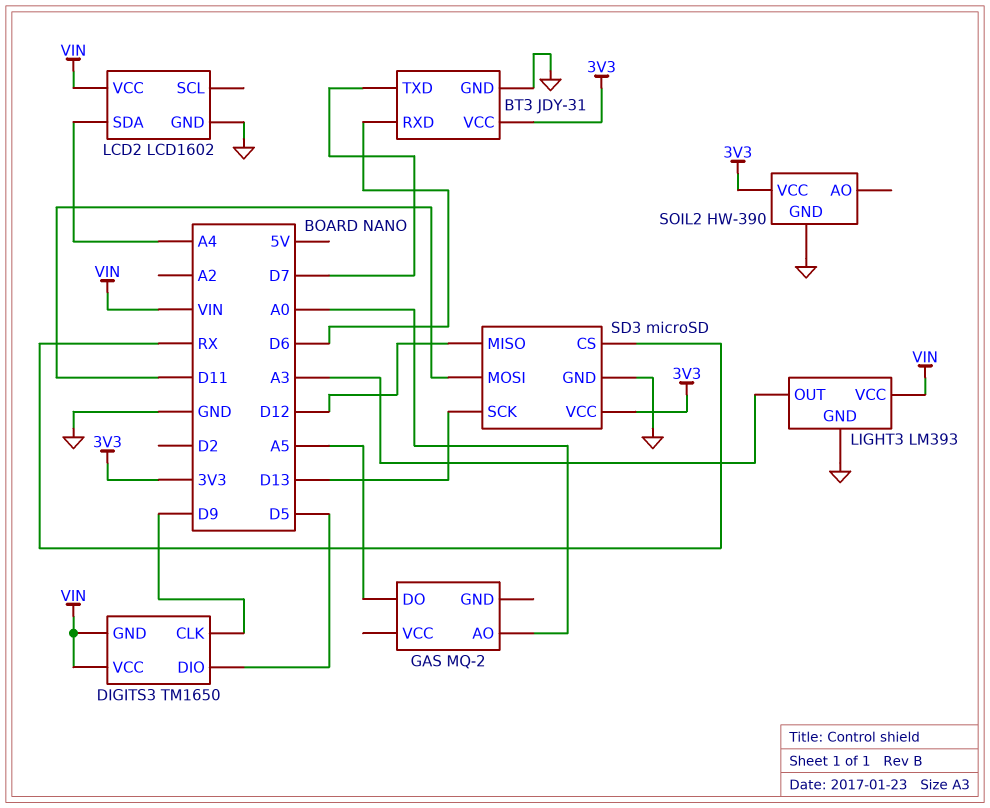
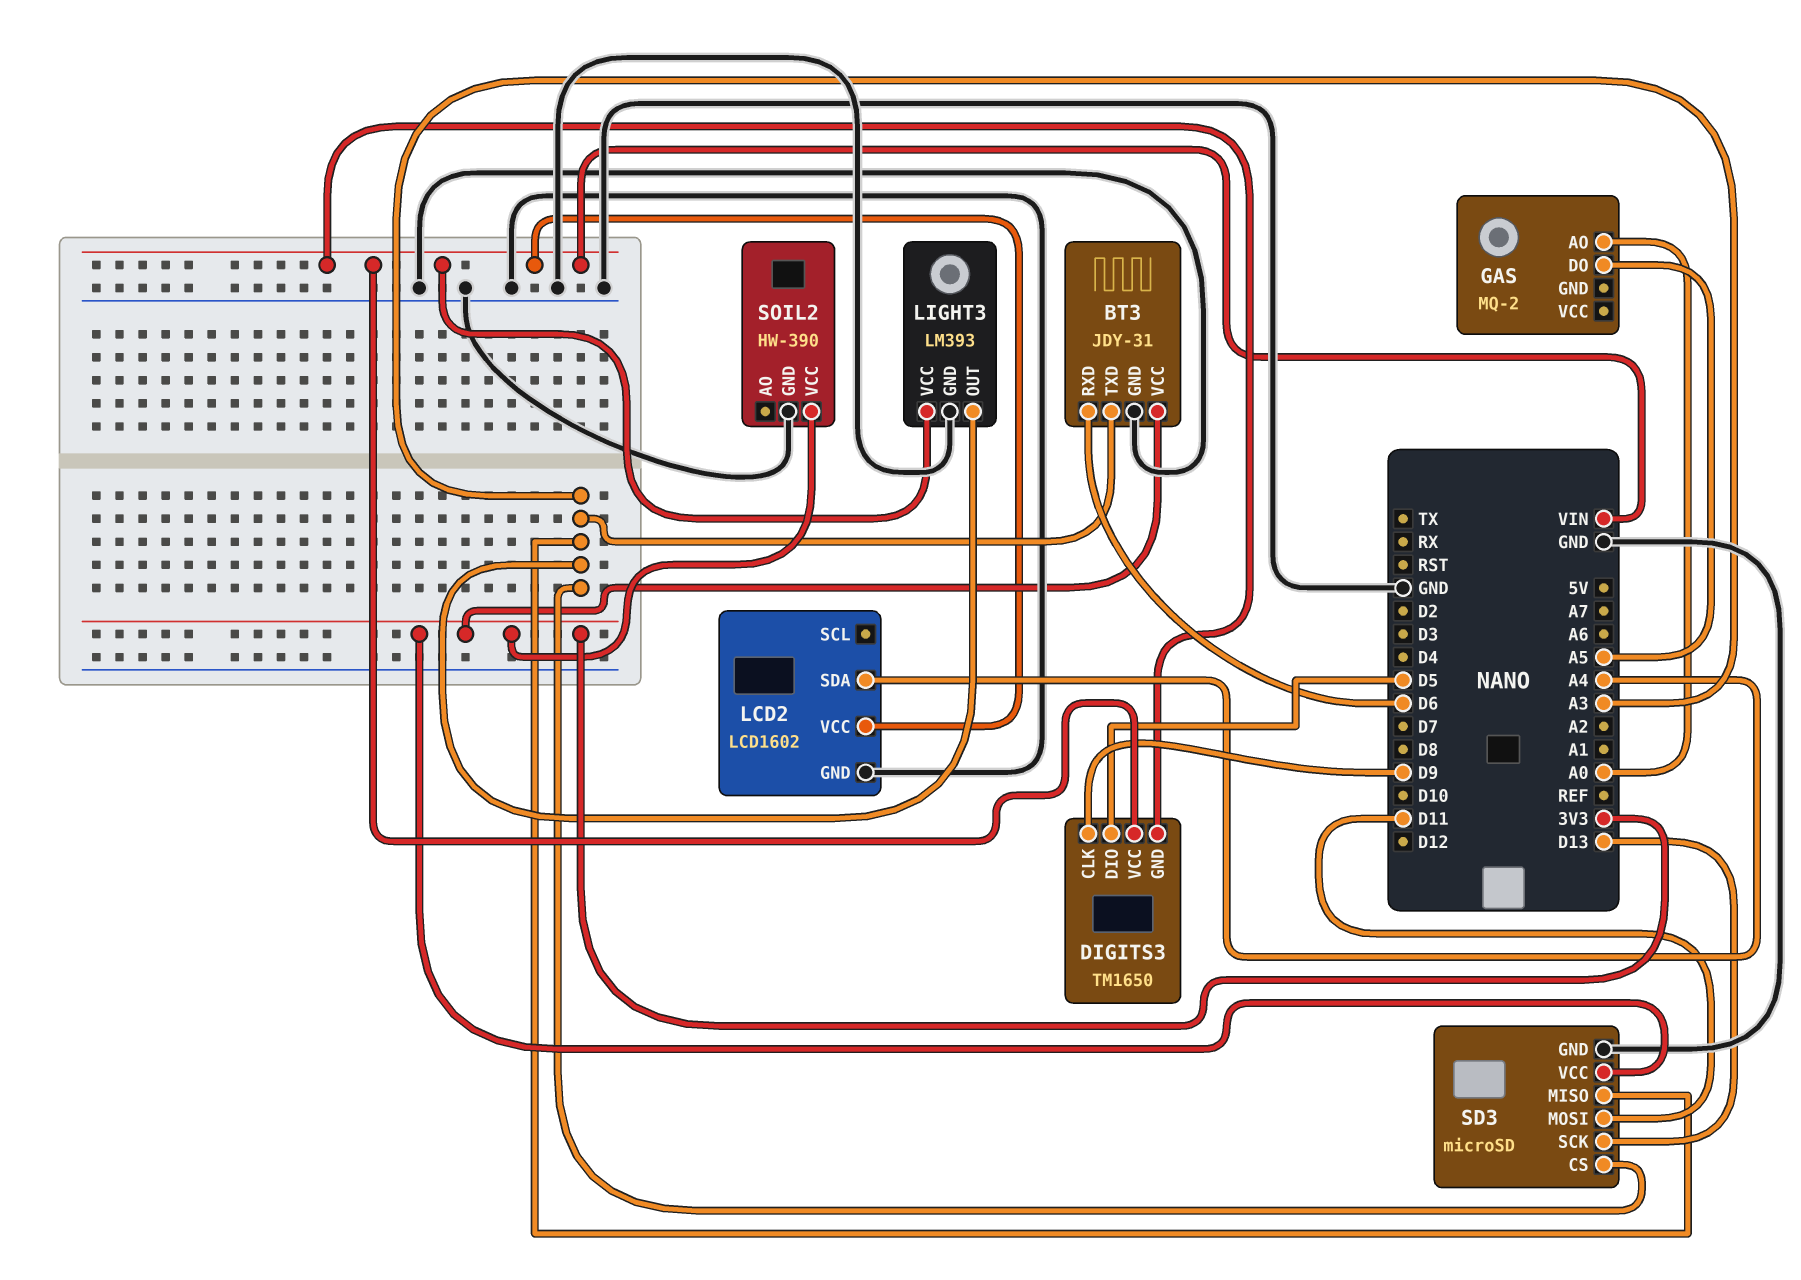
BT3 pin TXD: D7 -> A3
SD3 pin CS: RX -> A3
SD3 pin MISO: D12 -> A3

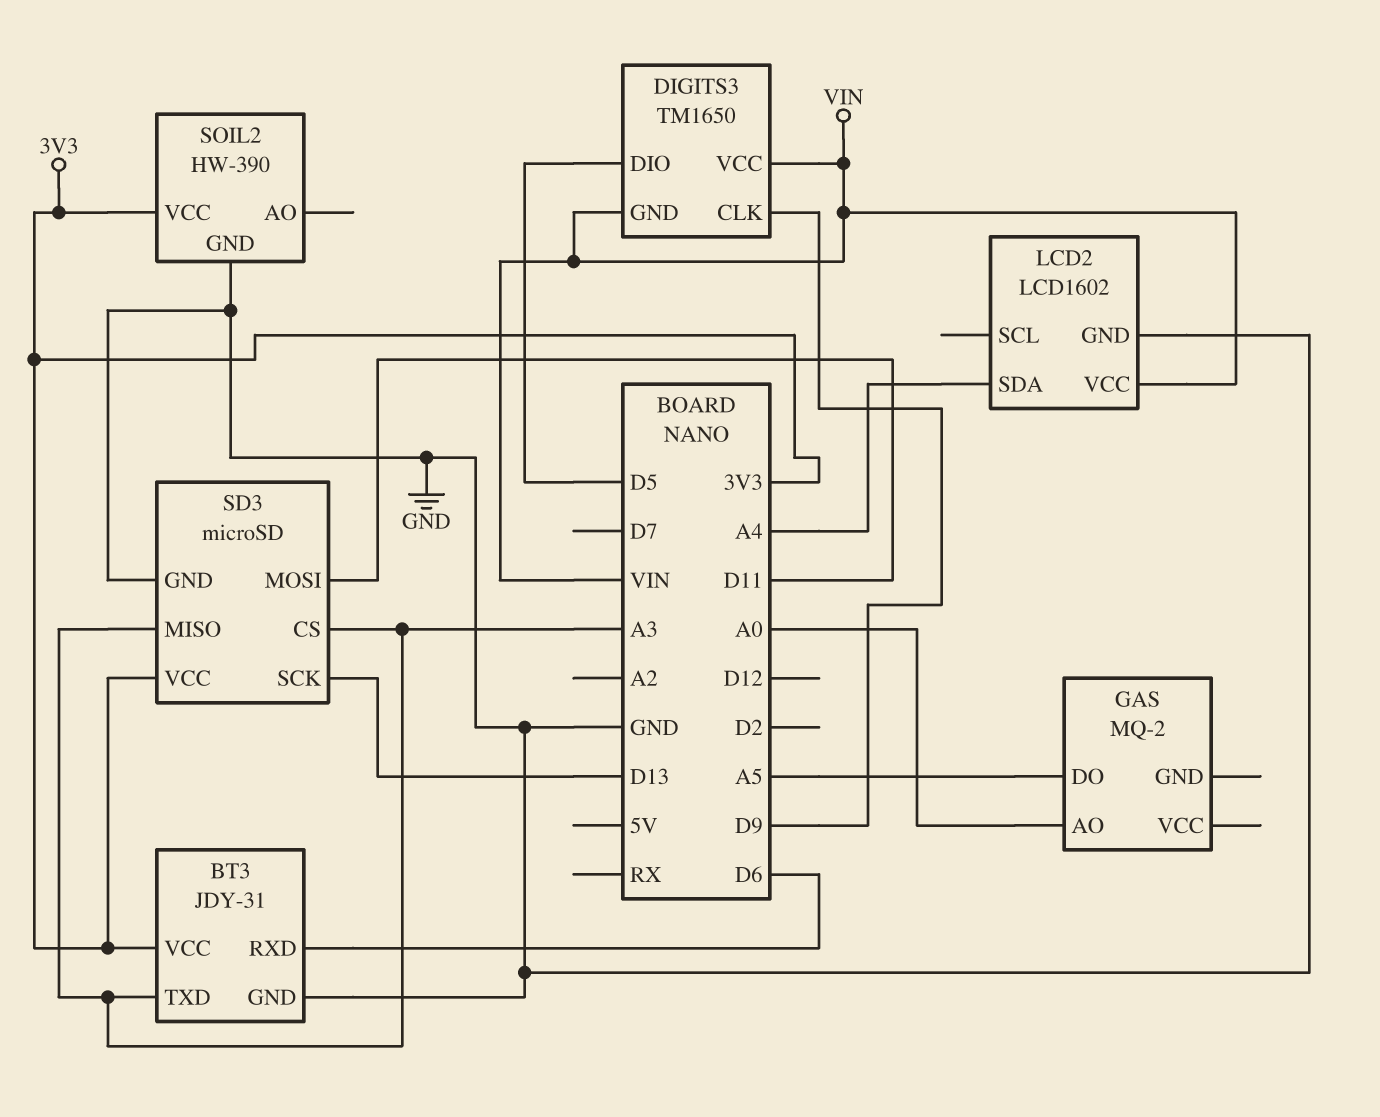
LIGHT3: LM393 -> none
LIGHT3 pin GND: GND -> none
LIGHT3 pin OUT: A3 -> none
LIGHT3 pin VCC: VIN -> none

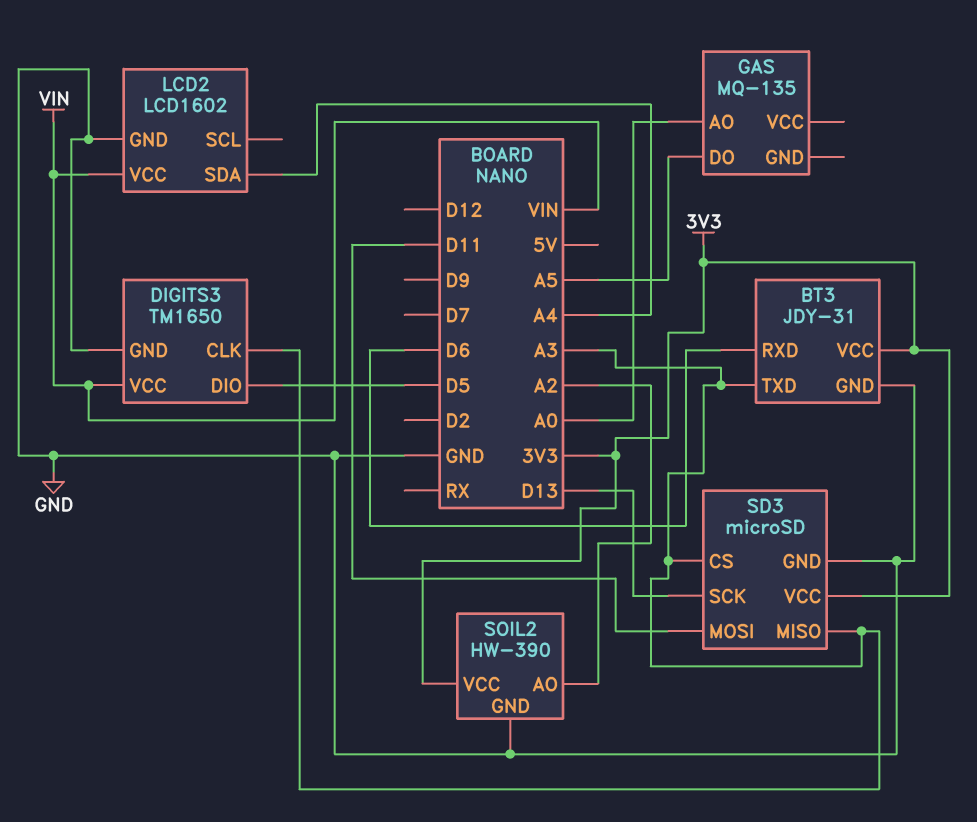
DIGITS3 pin CLK: D9 -> A3
DIGITS3 pin GND: VIN -> GND
GAS: MQ-2 -> MQ-135
SOIL2 pin AO: none -> A2

